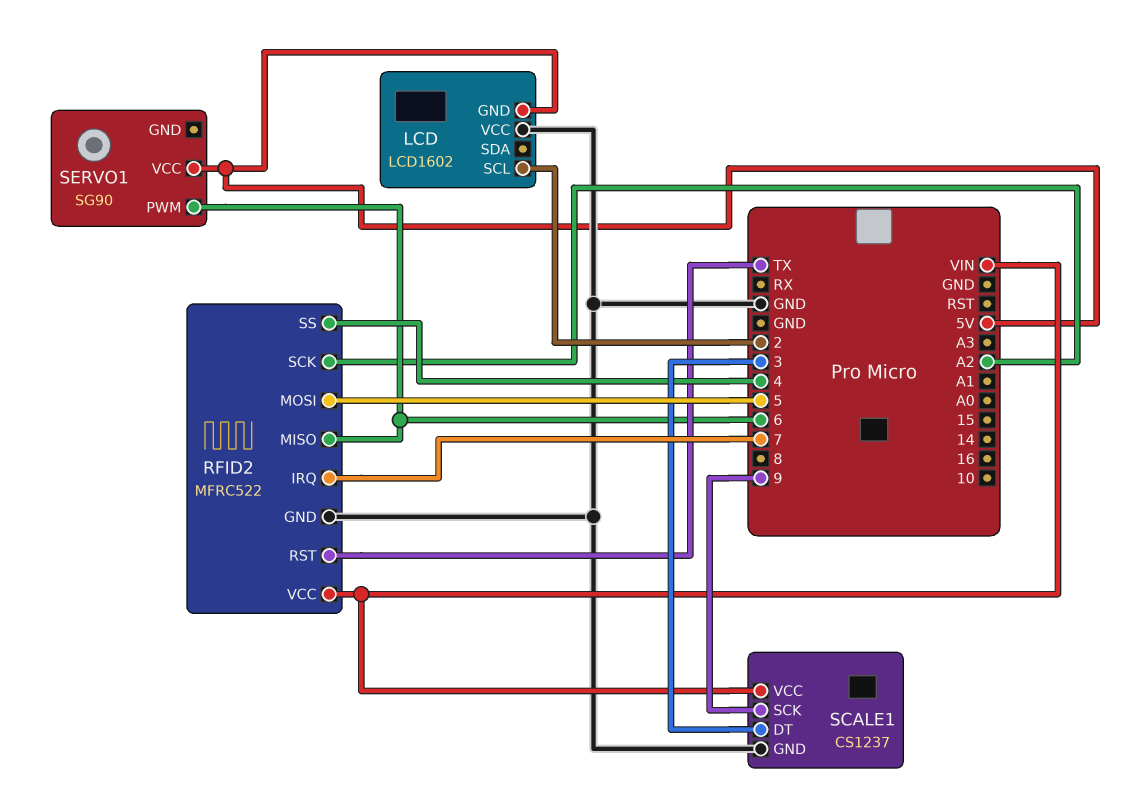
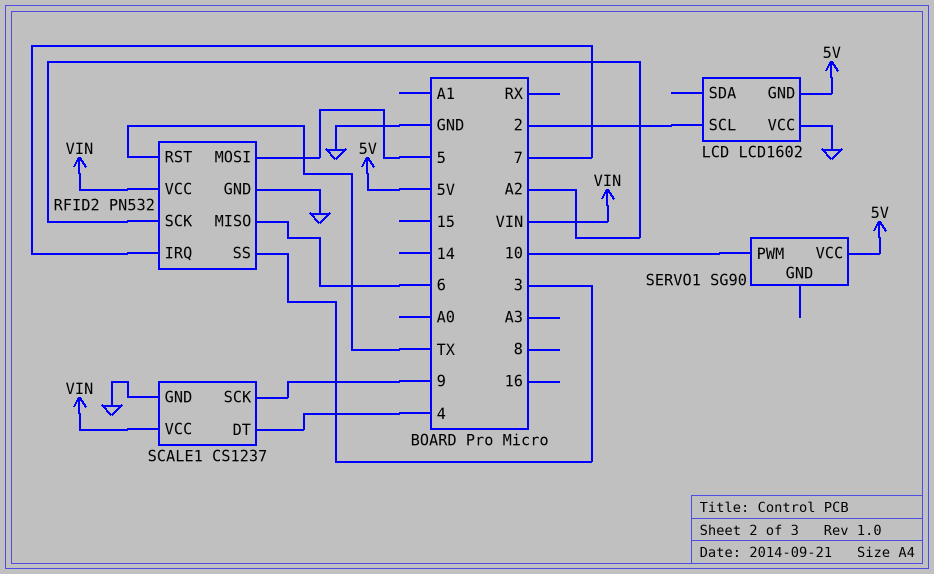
RFID2: MFRC522 -> PN532
RFID2 pin SS: 4 -> 3
SCALE1 pin DT: 3 -> 4
SERVO1 pin PWM: 6 -> 10

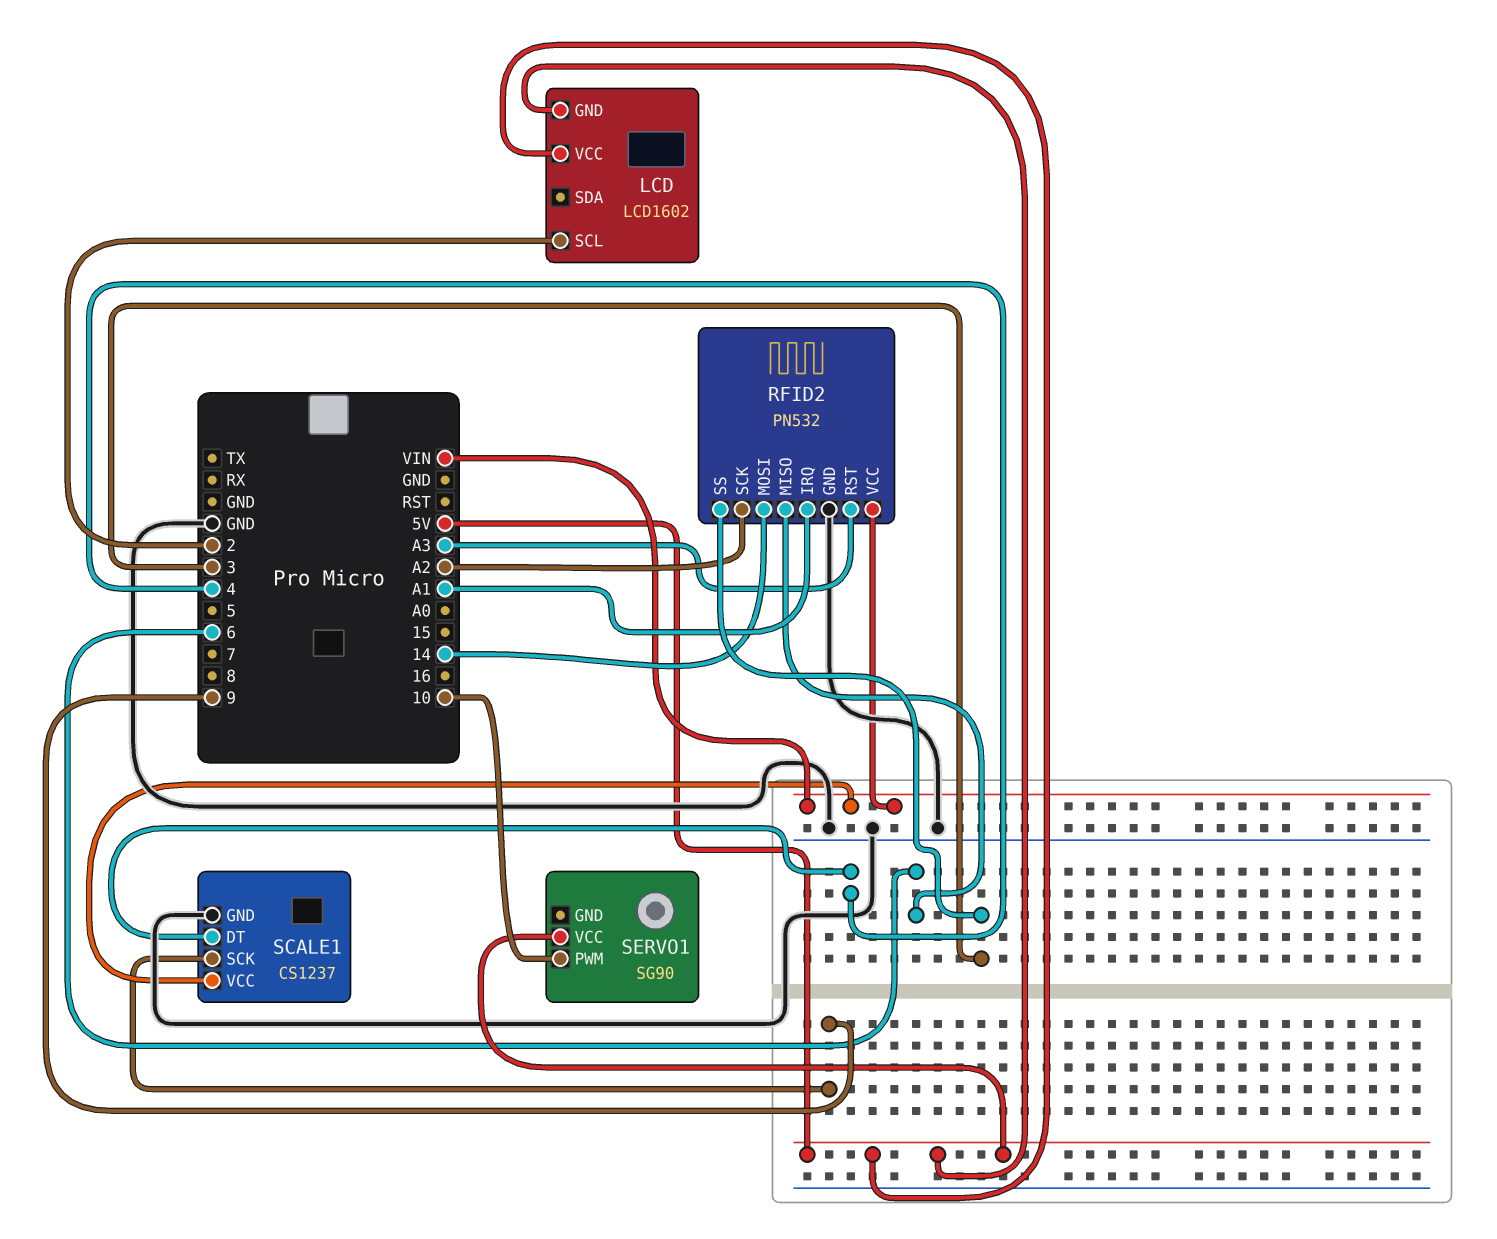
LCD pin VCC: GND -> 5V
RFID2 pin IRQ: 7 -> A1
RFID2 pin MOSI: 5 -> 14
RFID2 pin RST: TX -> A3

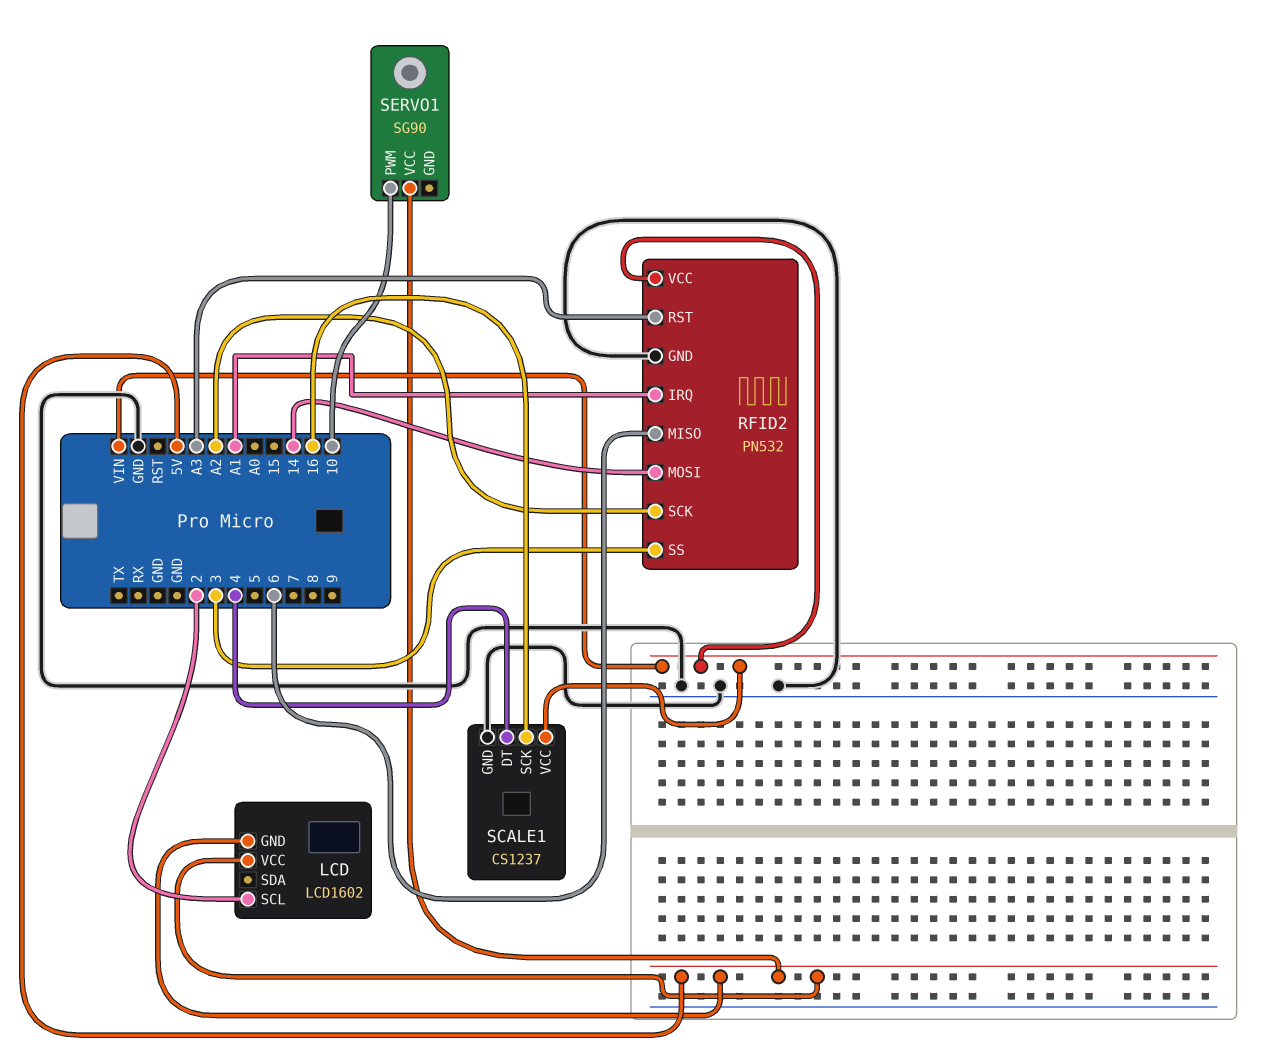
SCALE1 pin SCK: 9 -> 16

